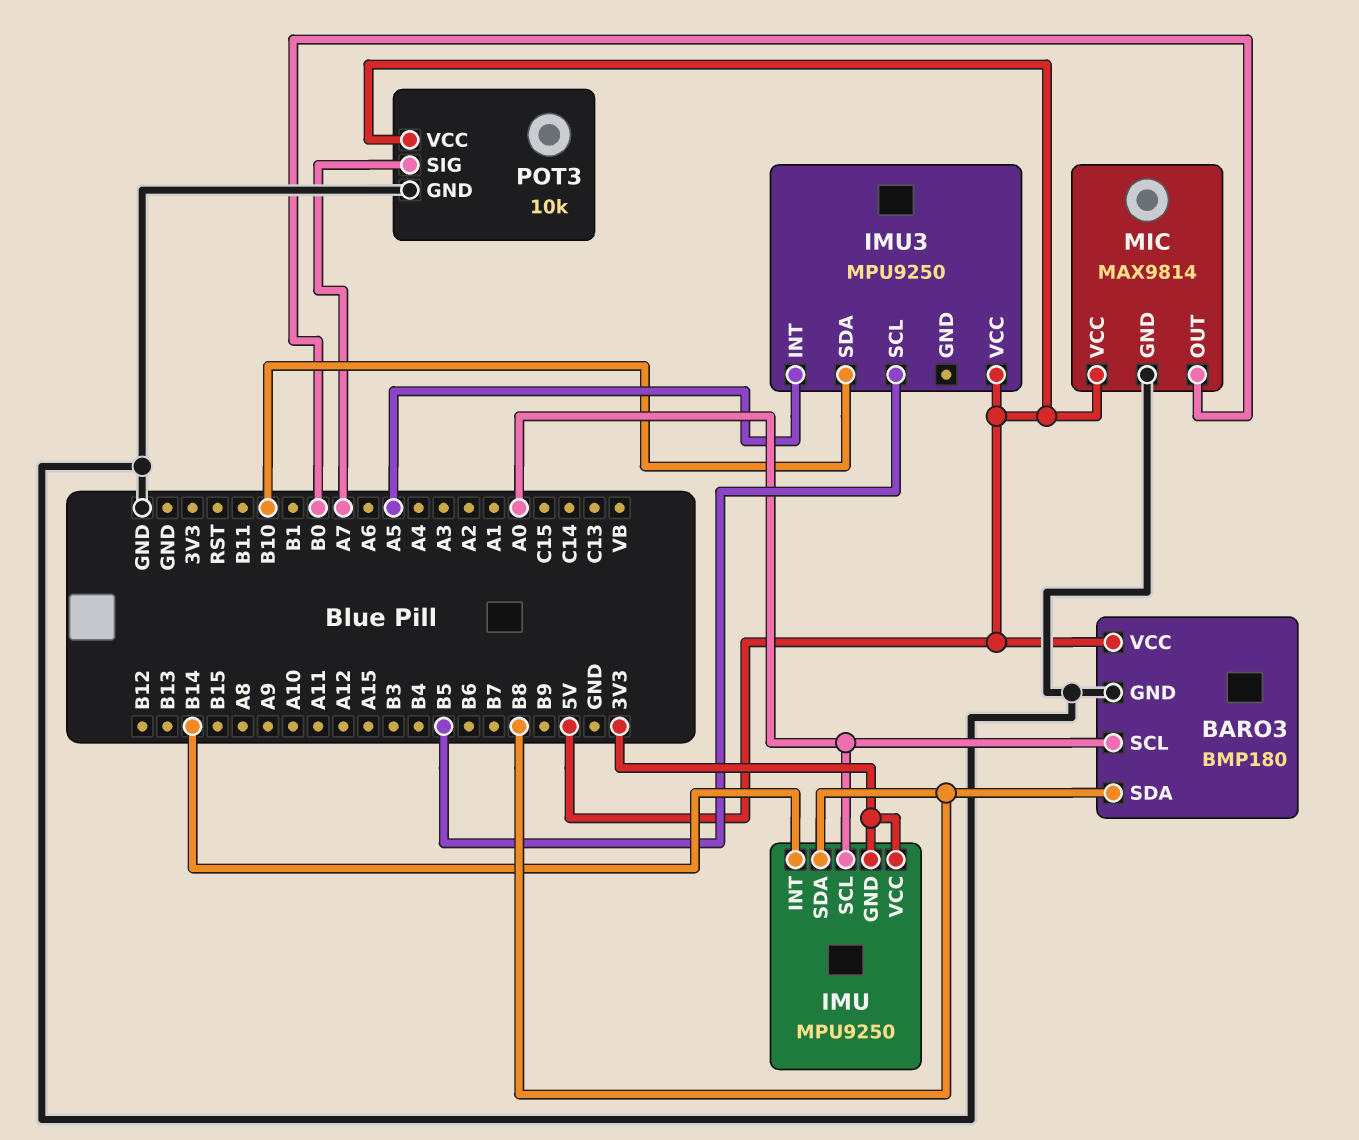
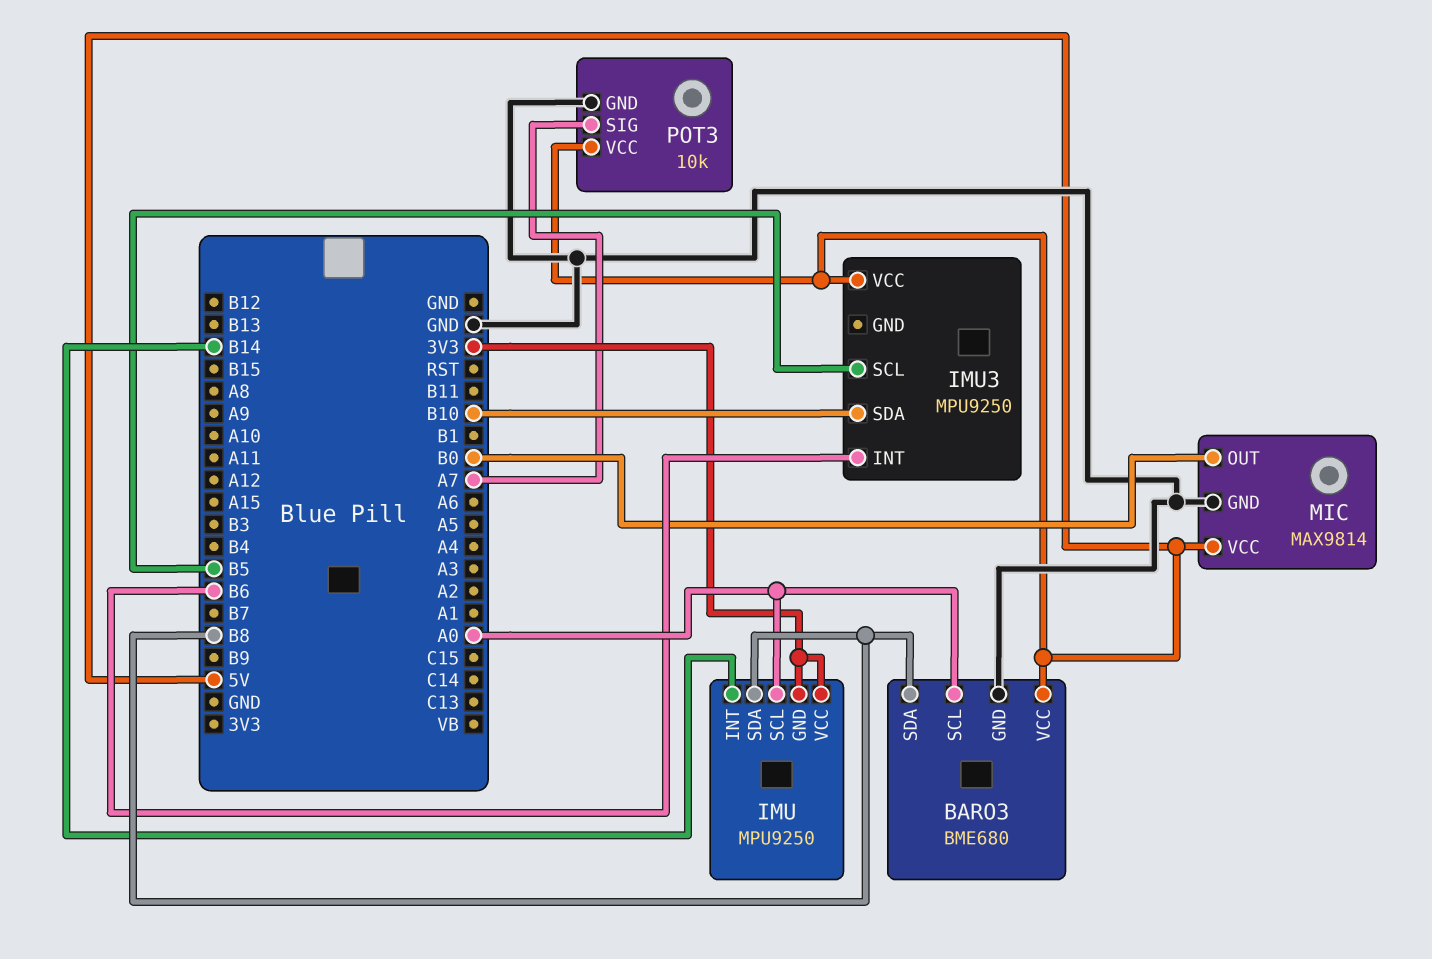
BARO3: BMP180 -> BME680
IMU3 pin INT: A5 -> B6

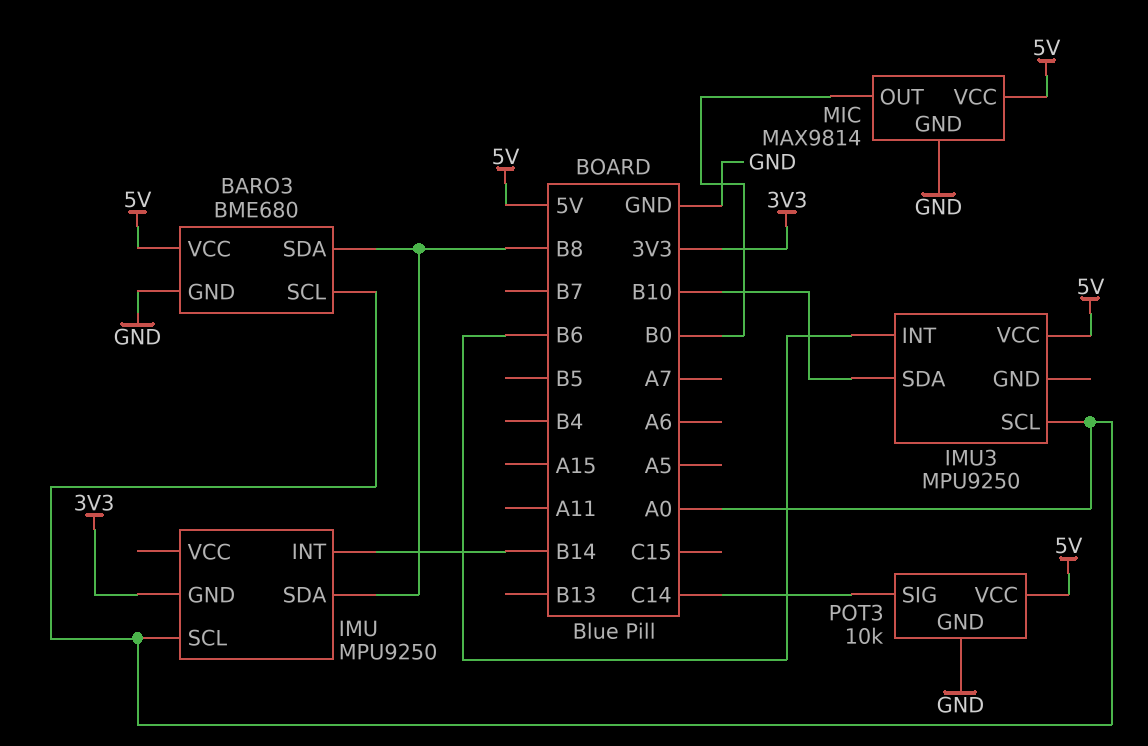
IMU pin VCC: 3V3 -> none
IMU3 pin SCL: B5 -> A0
POT3 pin SIG: A7 -> C14

